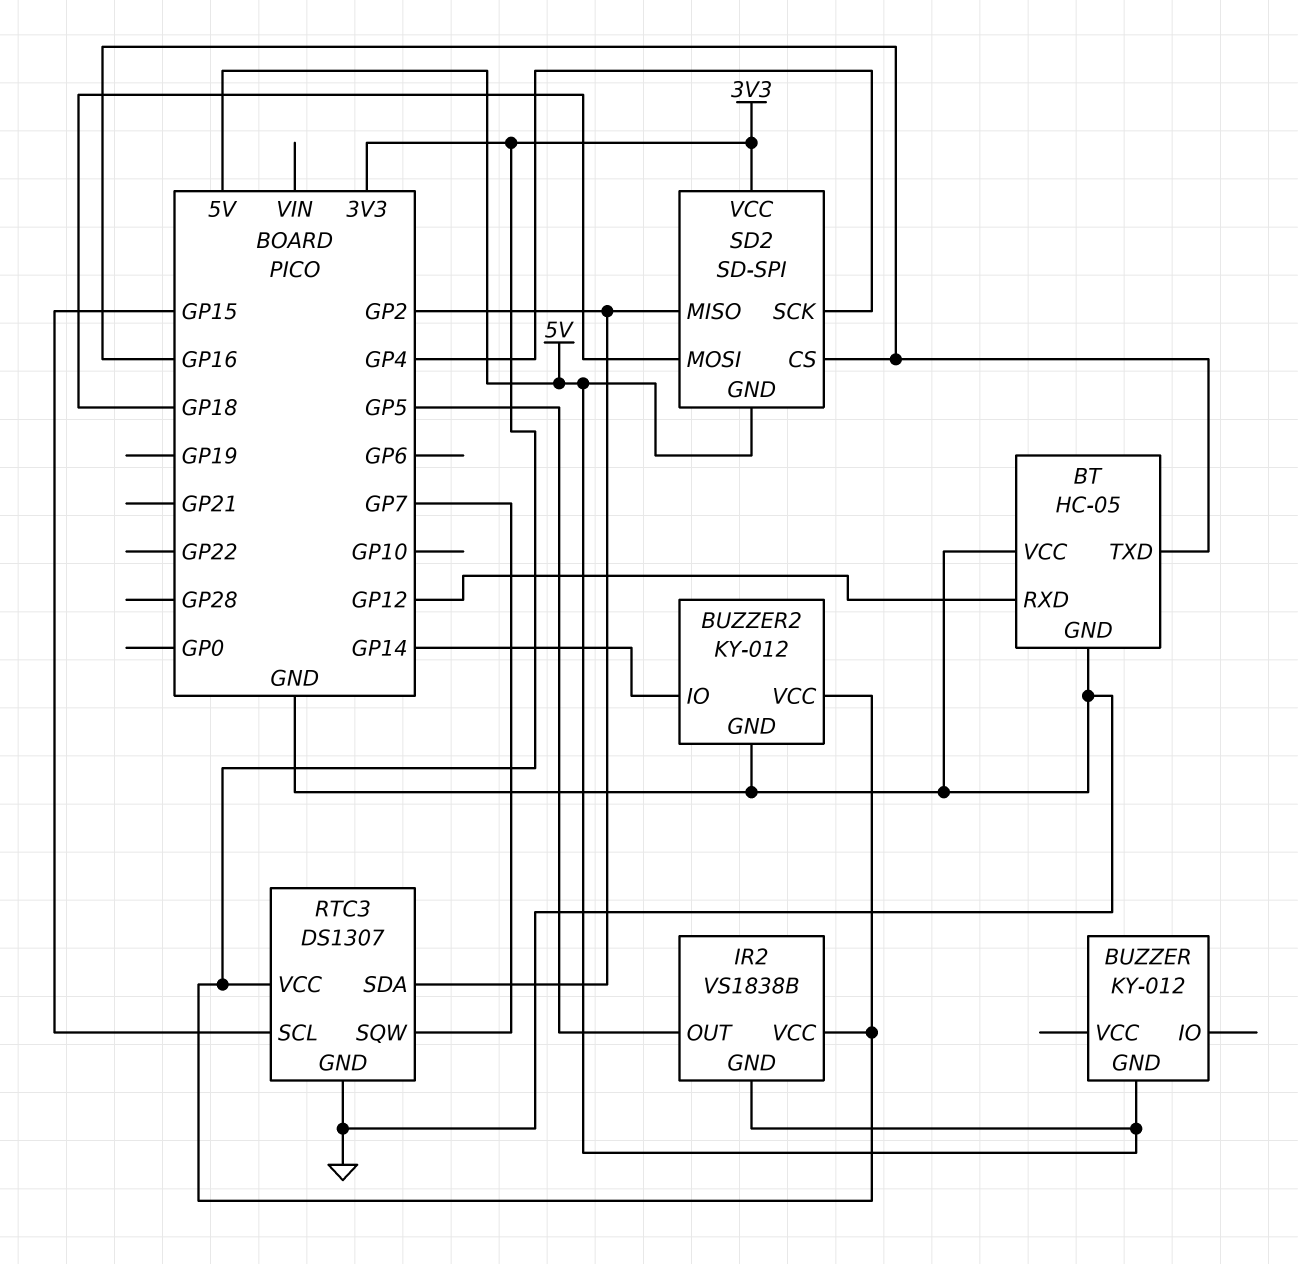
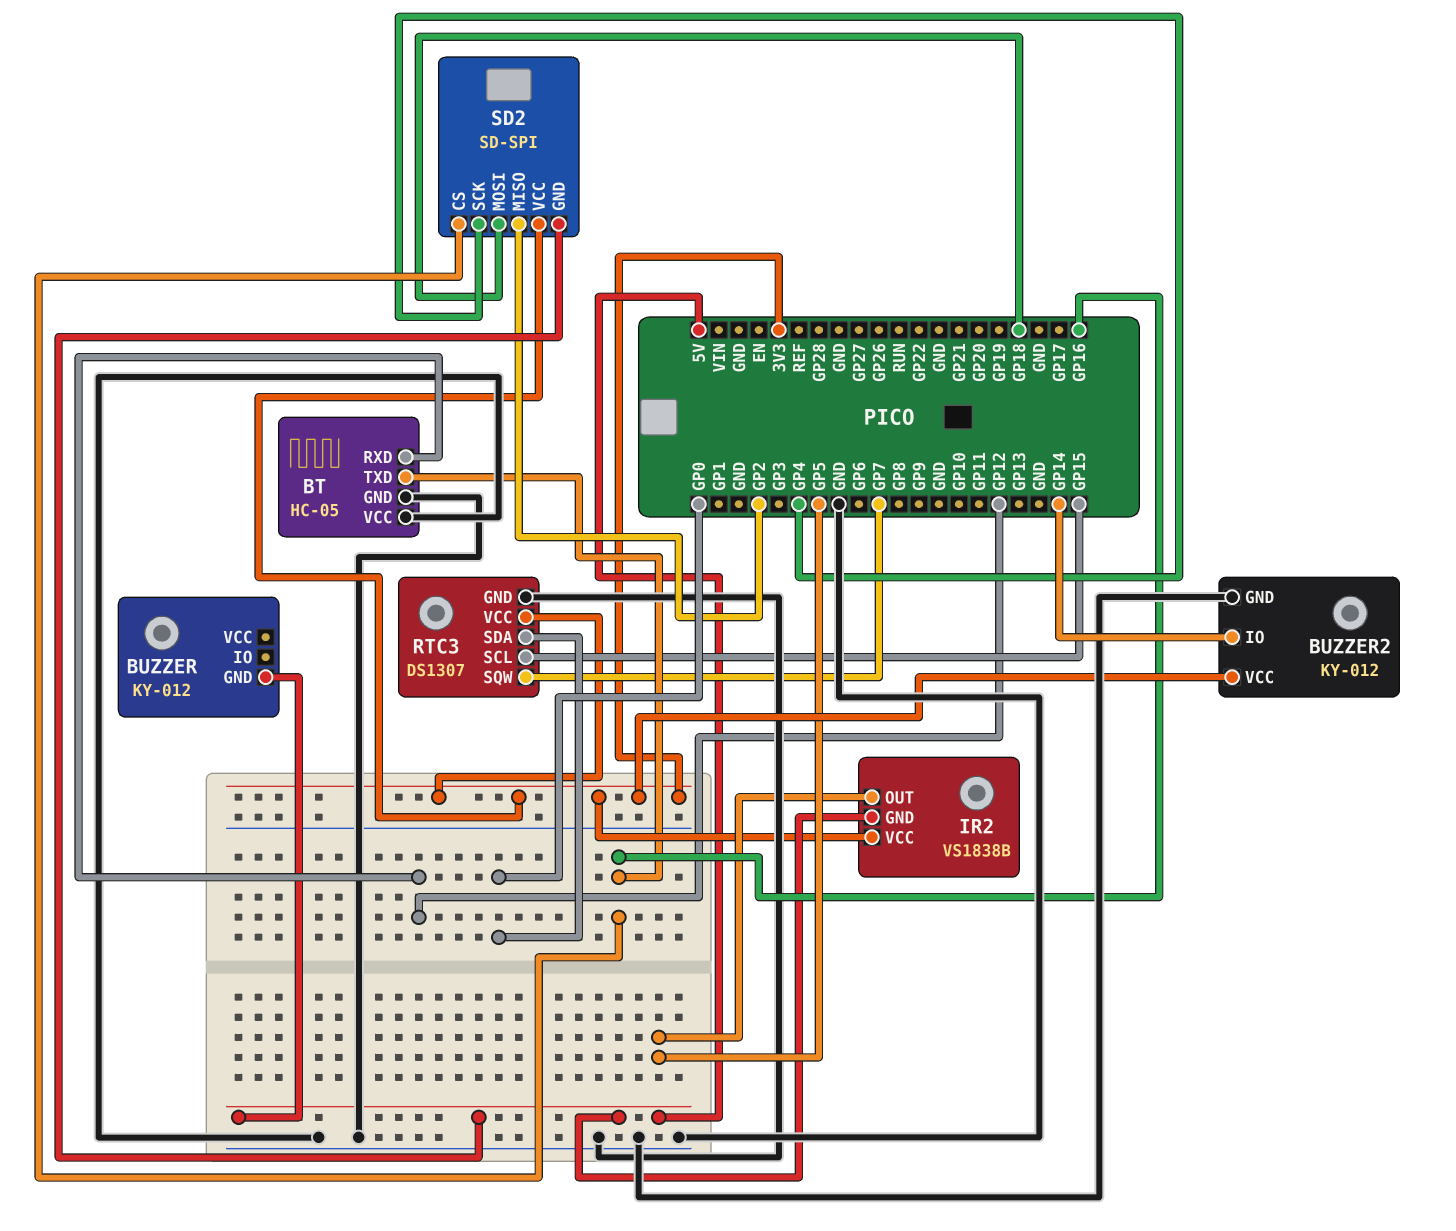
RTC3 pin SDA: GP2 -> GP0

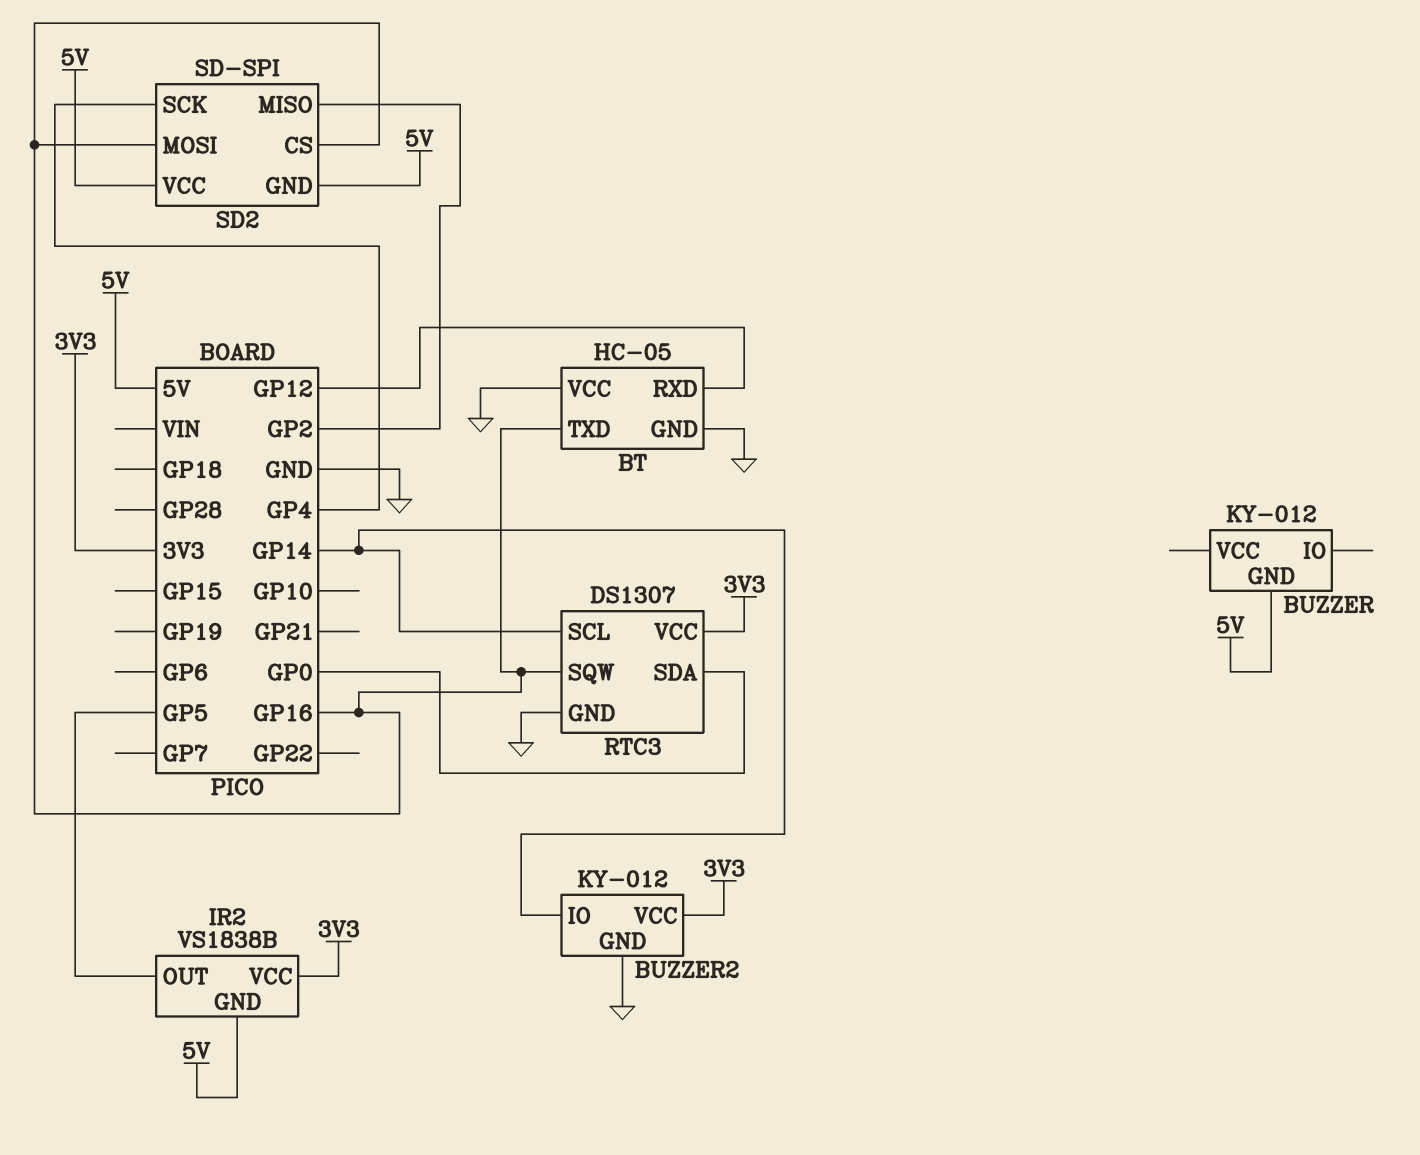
RTC3 pin SCL: GP15 -> GP14
RTC3 pin SQW: GP7 -> GP16
SD2 pin MOSI: GP18 -> GP16
SD2 pin VCC: 3V3 -> 5V

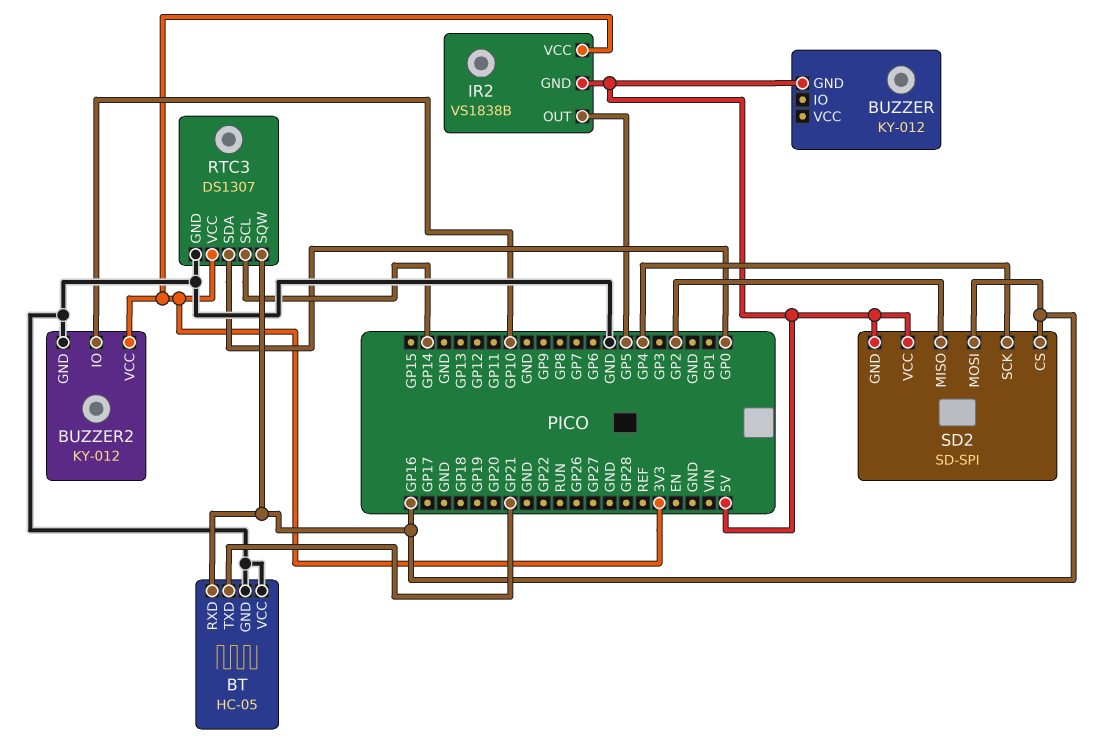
BT pin RXD: GP12 -> GP16
BT pin TXD: GP16 -> GP21
BUZZER2 pin IO: GP14 -> GP10

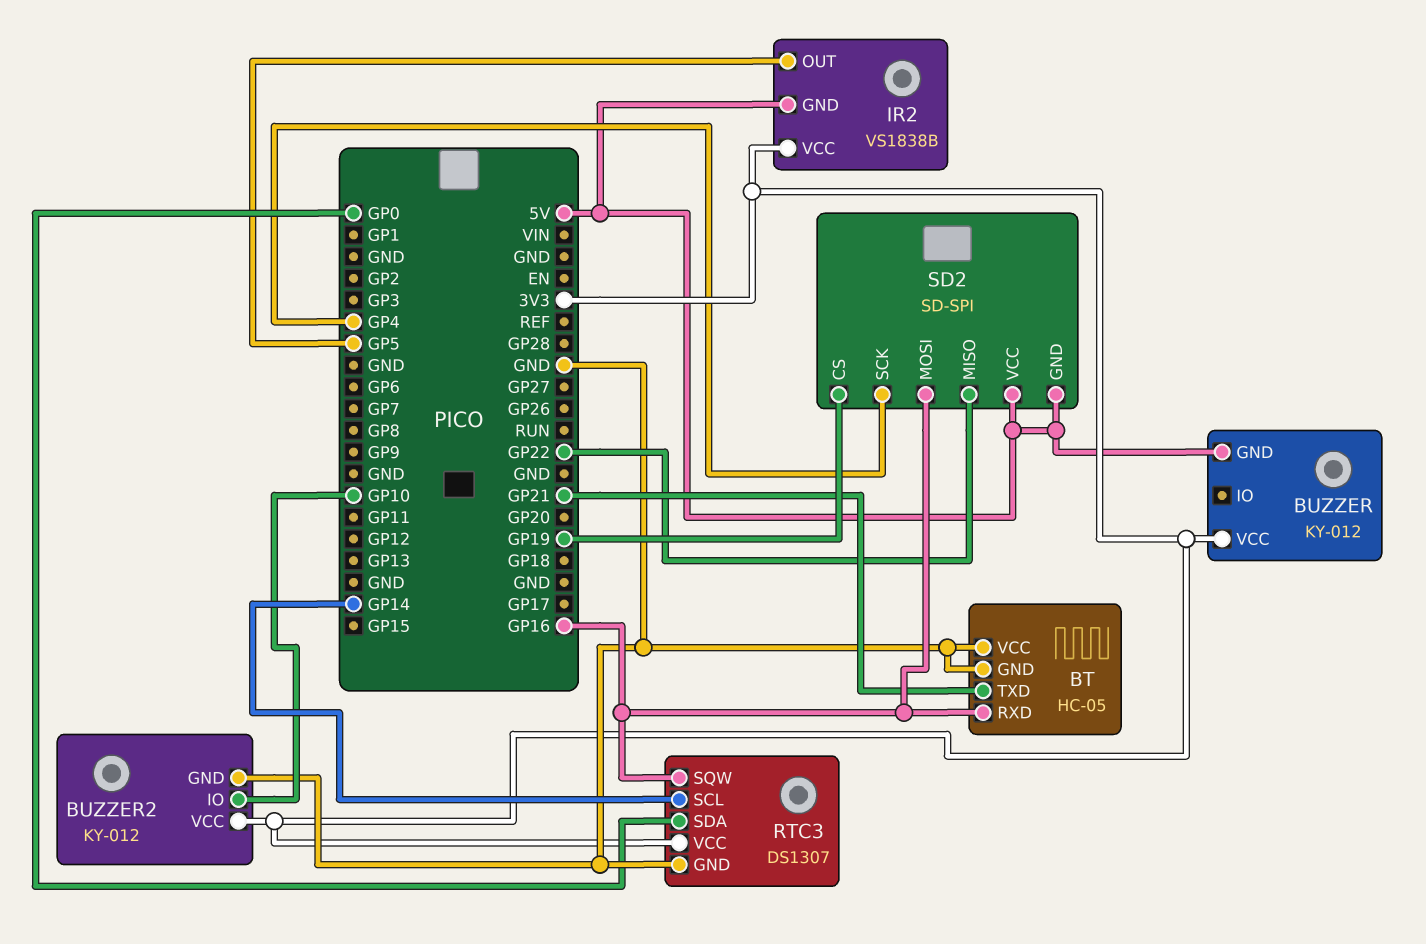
BUZZER pin VCC: none -> 3V3
SD2 pin CS: GP16 -> GP19
SD2 pin MISO: GP2 -> GP22

